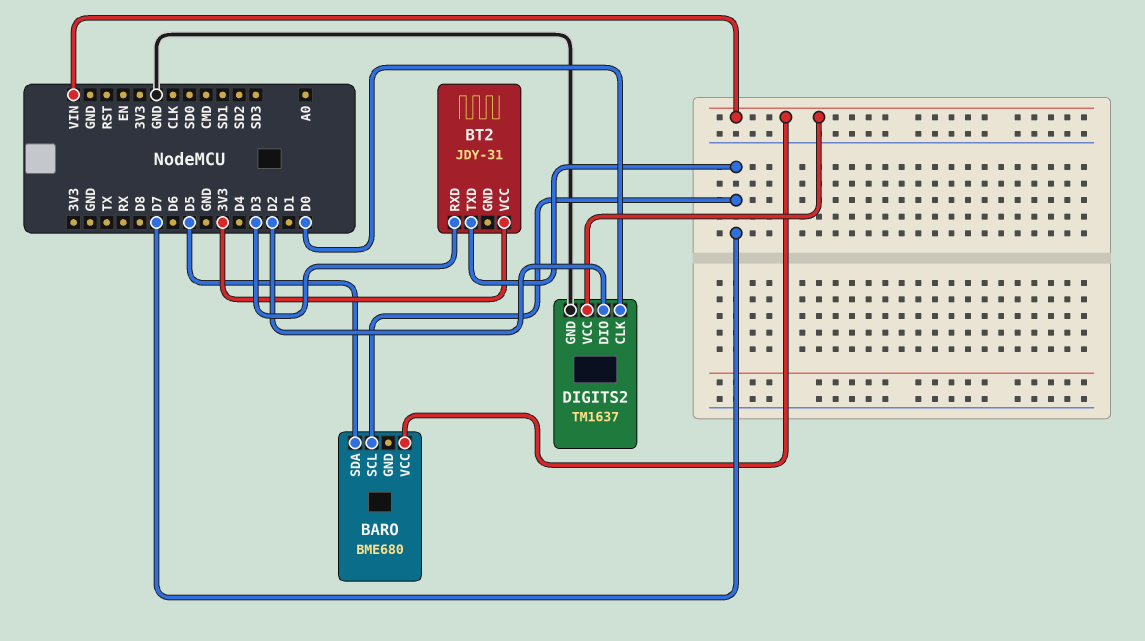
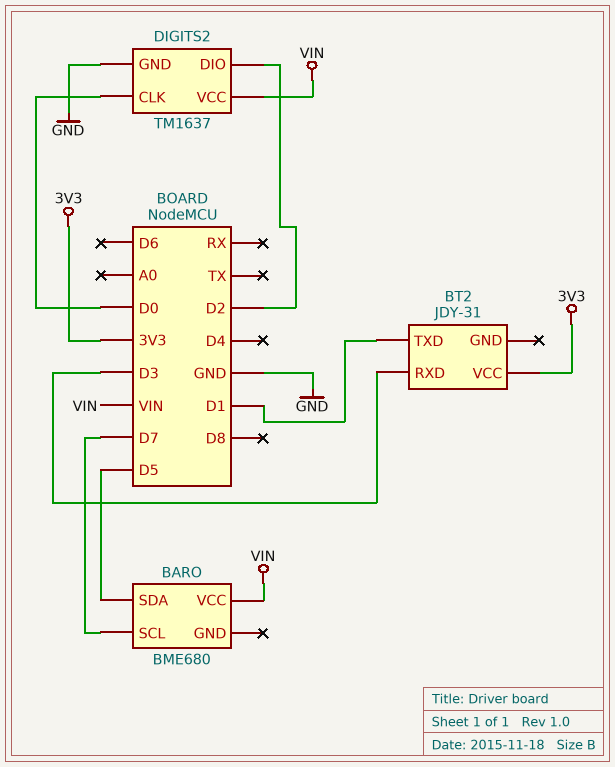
BT2 pin TXD: D7 -> D1

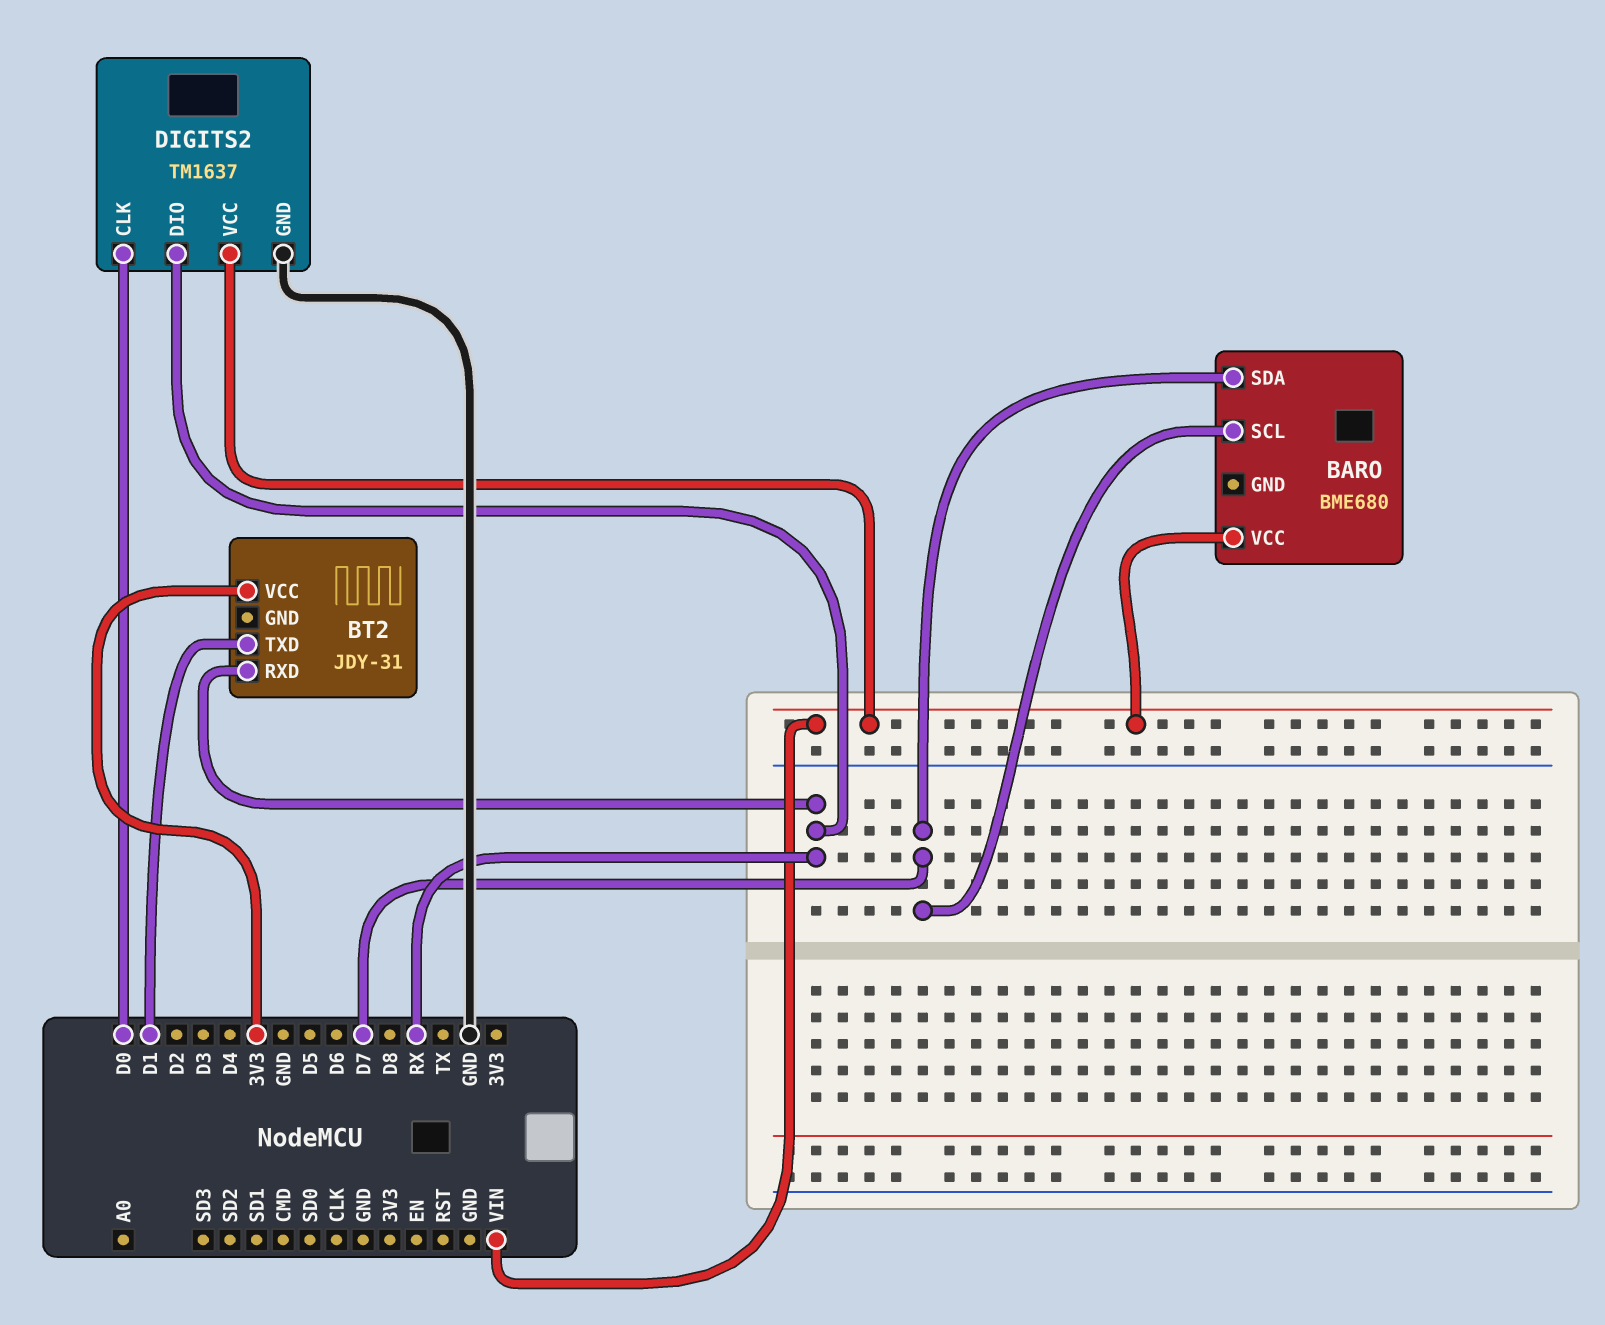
BARO pin SDA: D5 -> D7
BT2 pin RXD: D3 -> RX
DIGITS2 pin DIO: D2 -> RX

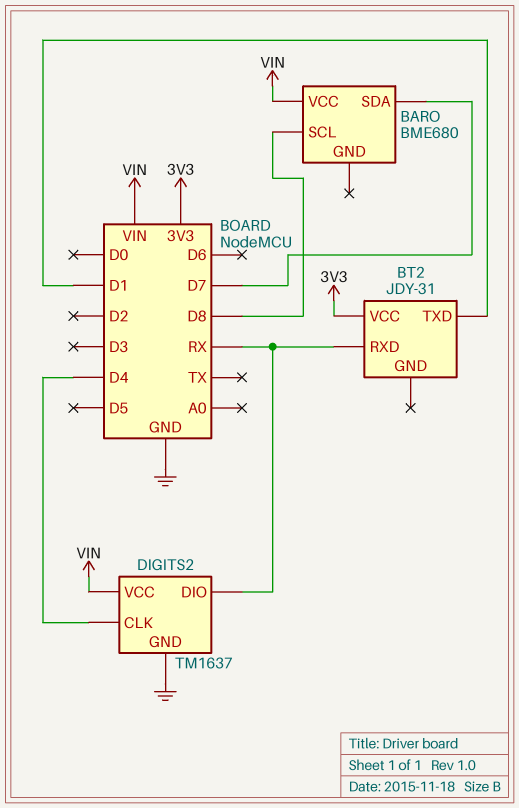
BARO pin SCL: D7 -> D8
DIGITS2 pin CLK: D0 -> D4

